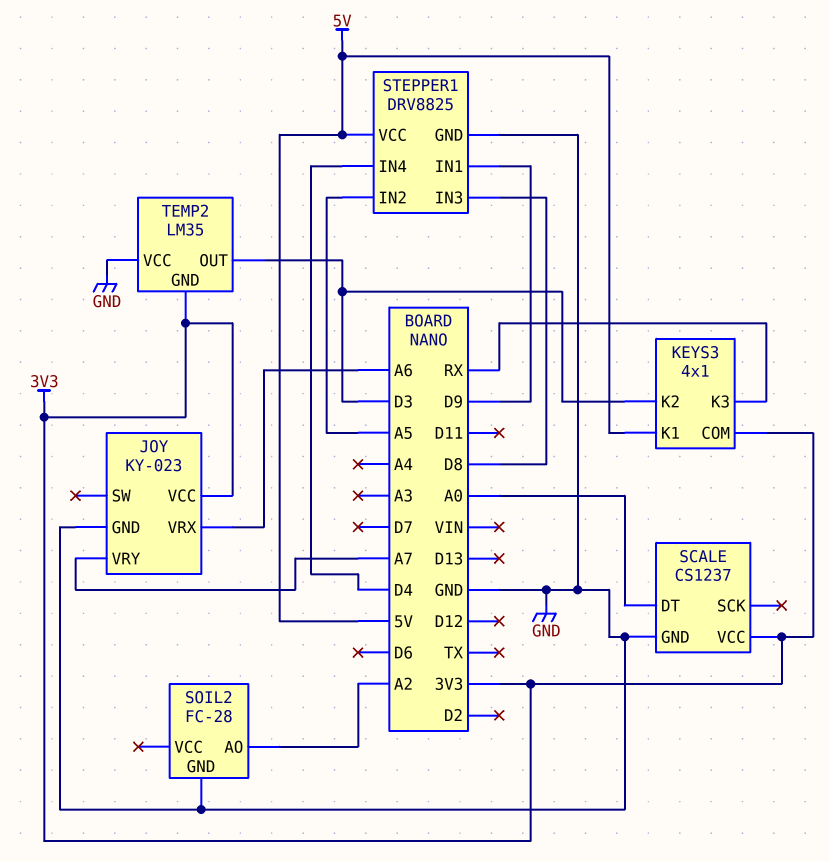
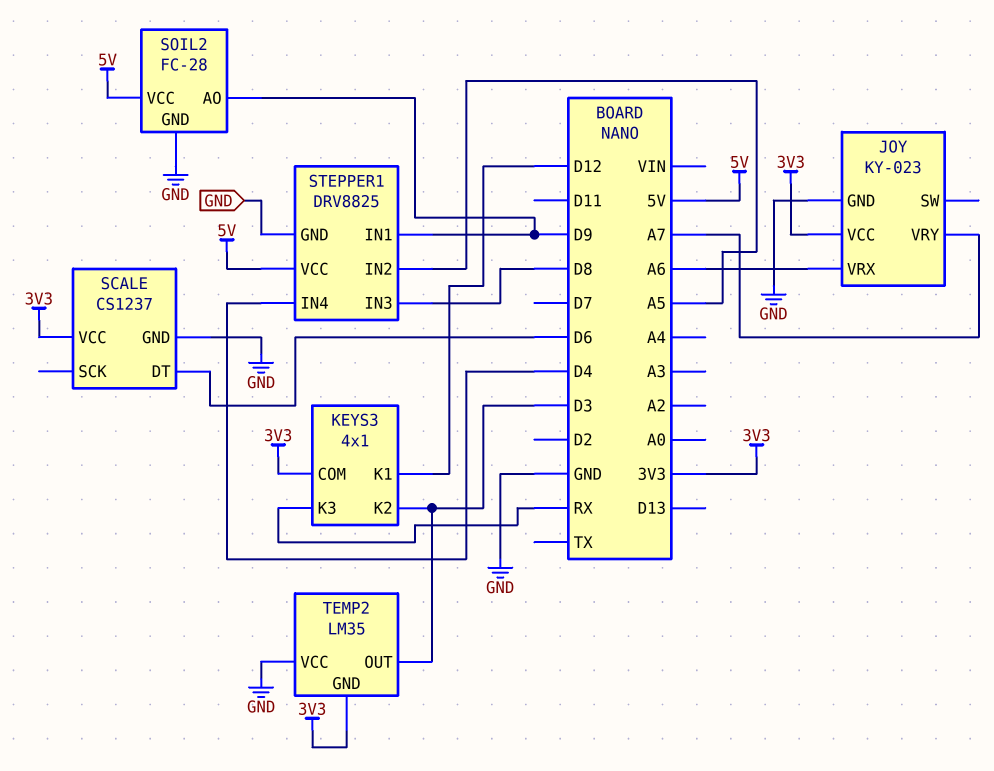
KEYS3 pin K1: 5V -> D12
SCALE pin DT: A0 -> D6
SOIL2 pin AO: A2 -> D9
SOIL2 pin VCC: none -> 5V

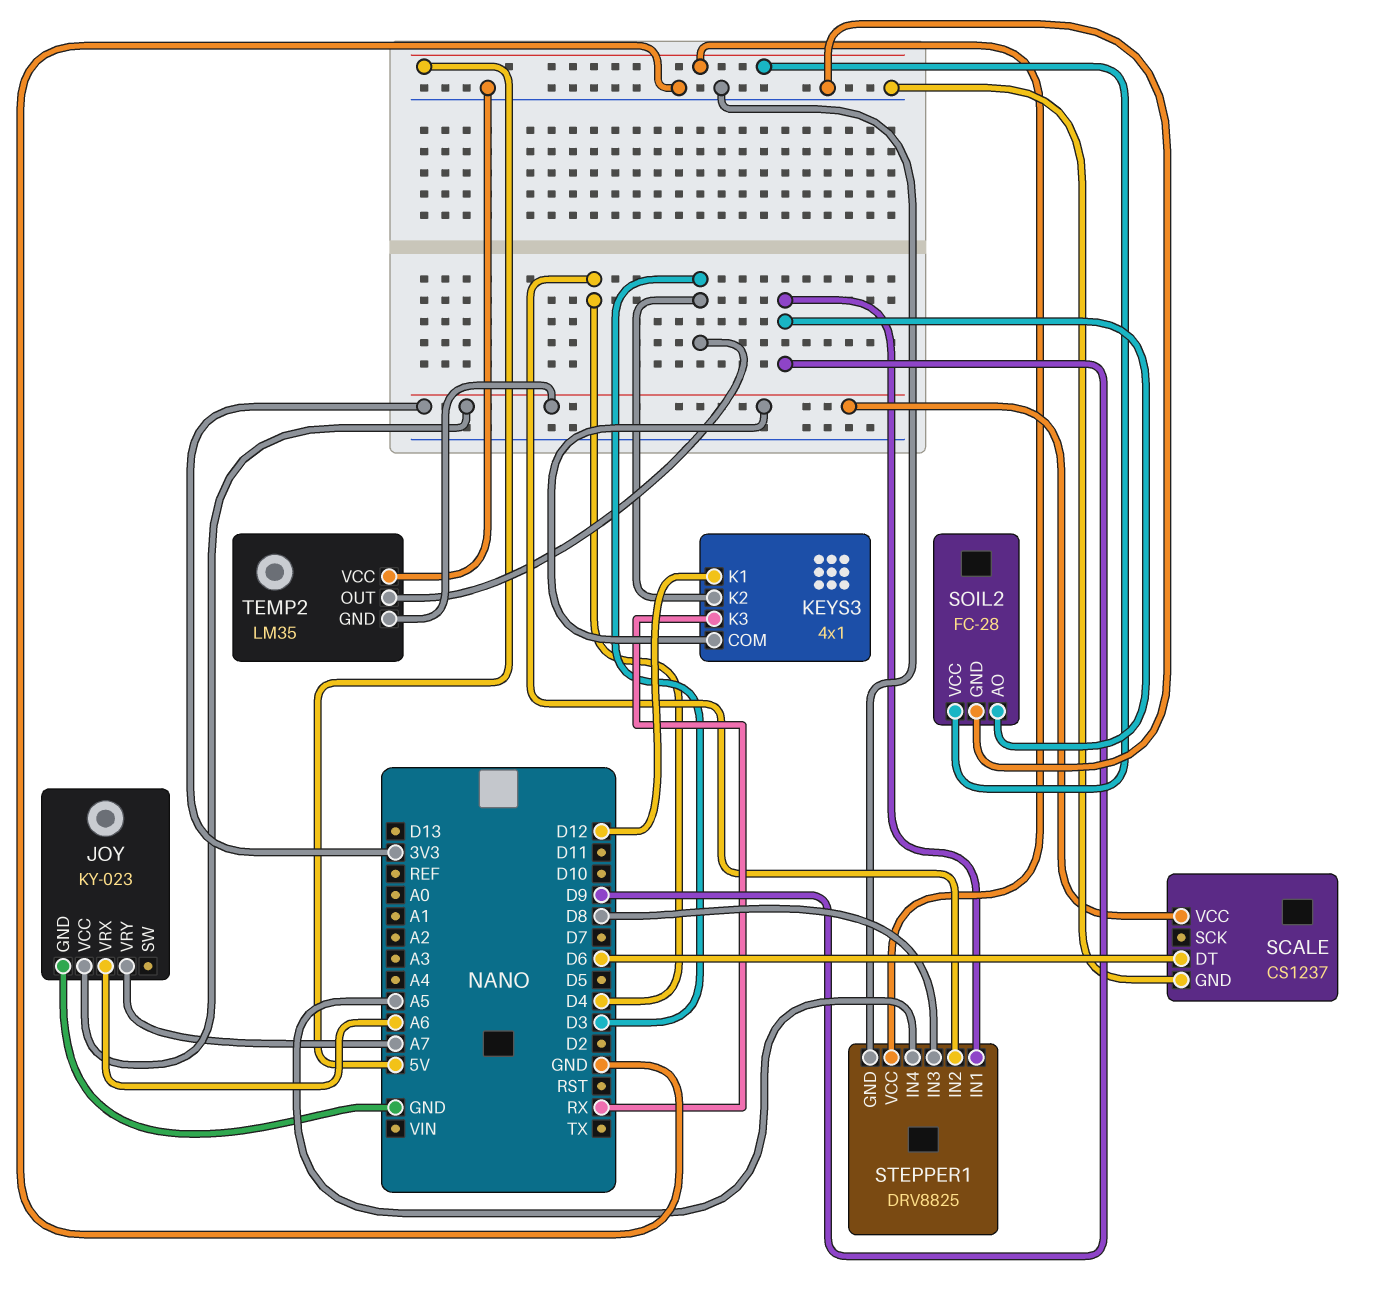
STEPPER1 pin IN2: A5 -> D4
STEPPER1 pin IN4: D4 -> A5

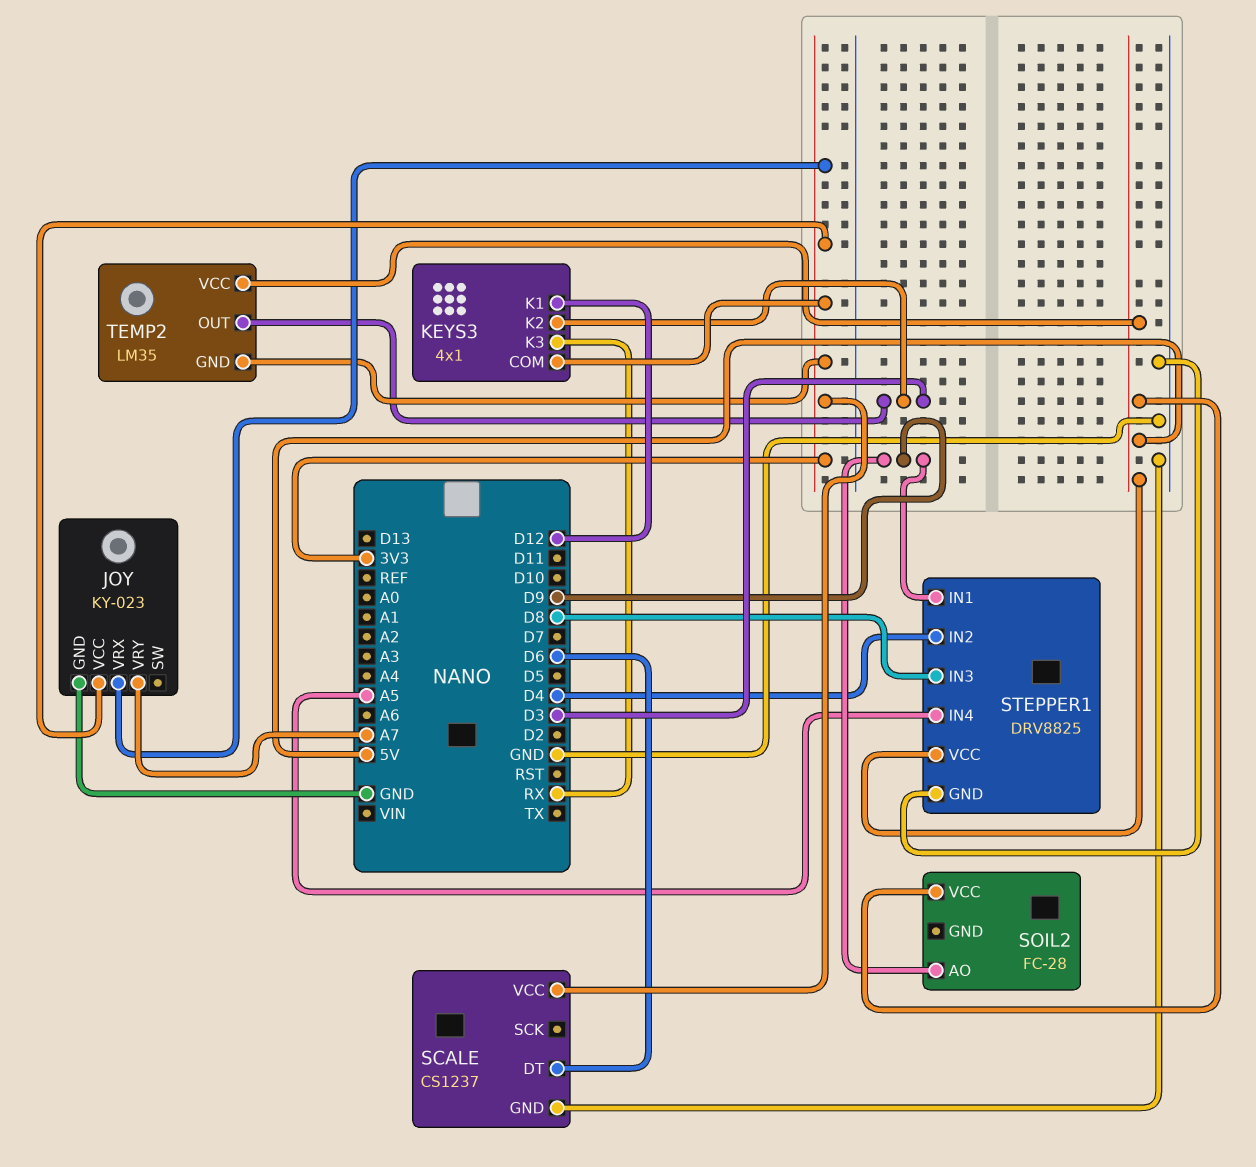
JOY pin VRX: A6 -> 3V3
SOIL2 pin GND: GND -> none
TEMP2 pin VCC: GND -> 5V

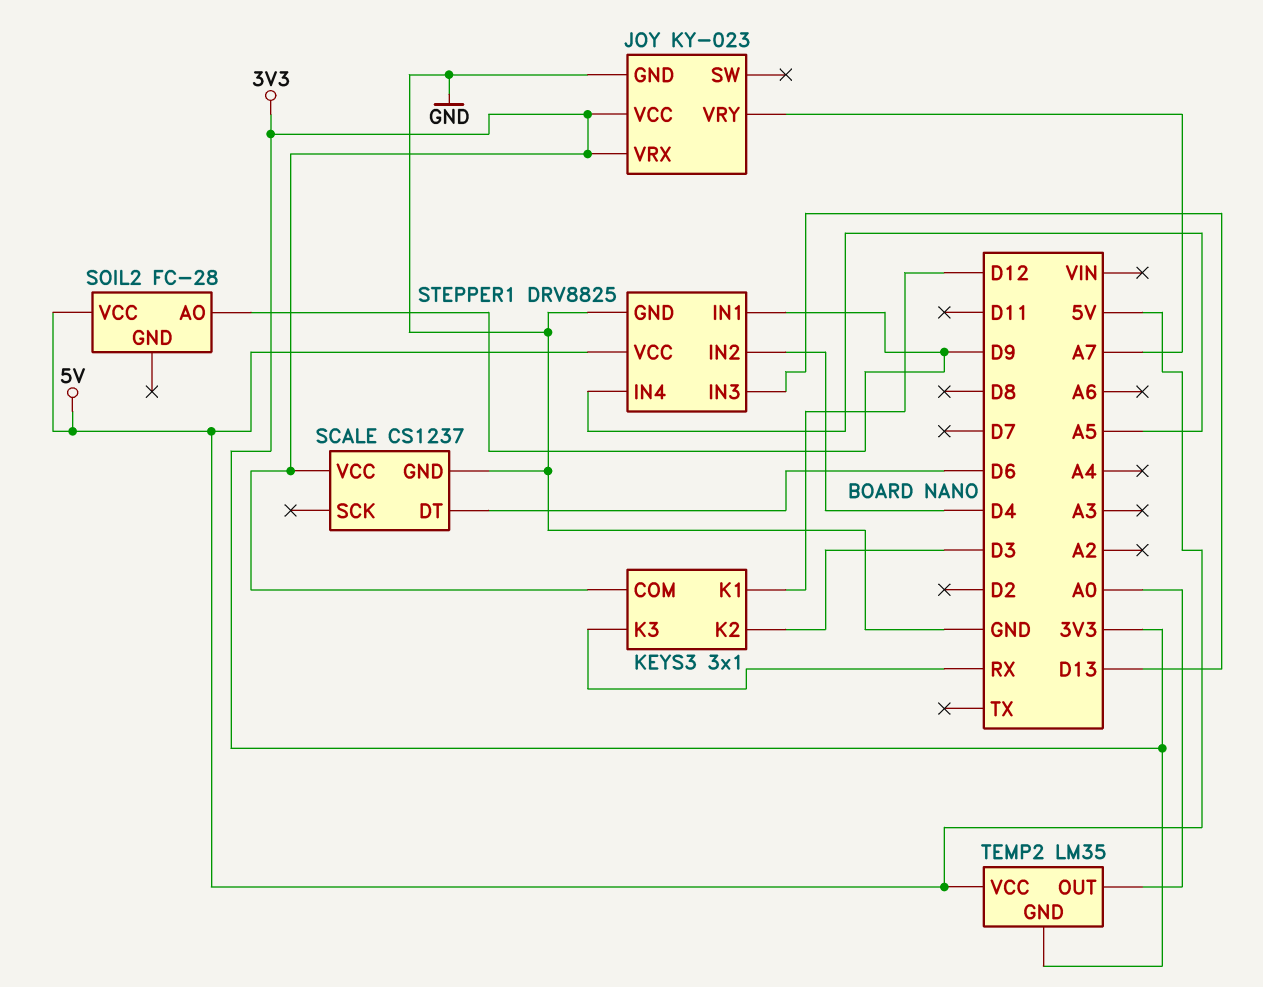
KEYS3: 4x1 -> 3x1
STEPPER1 pin IN3: D8 -> D13
TEMP2 pin OUT: D3 -> A0

